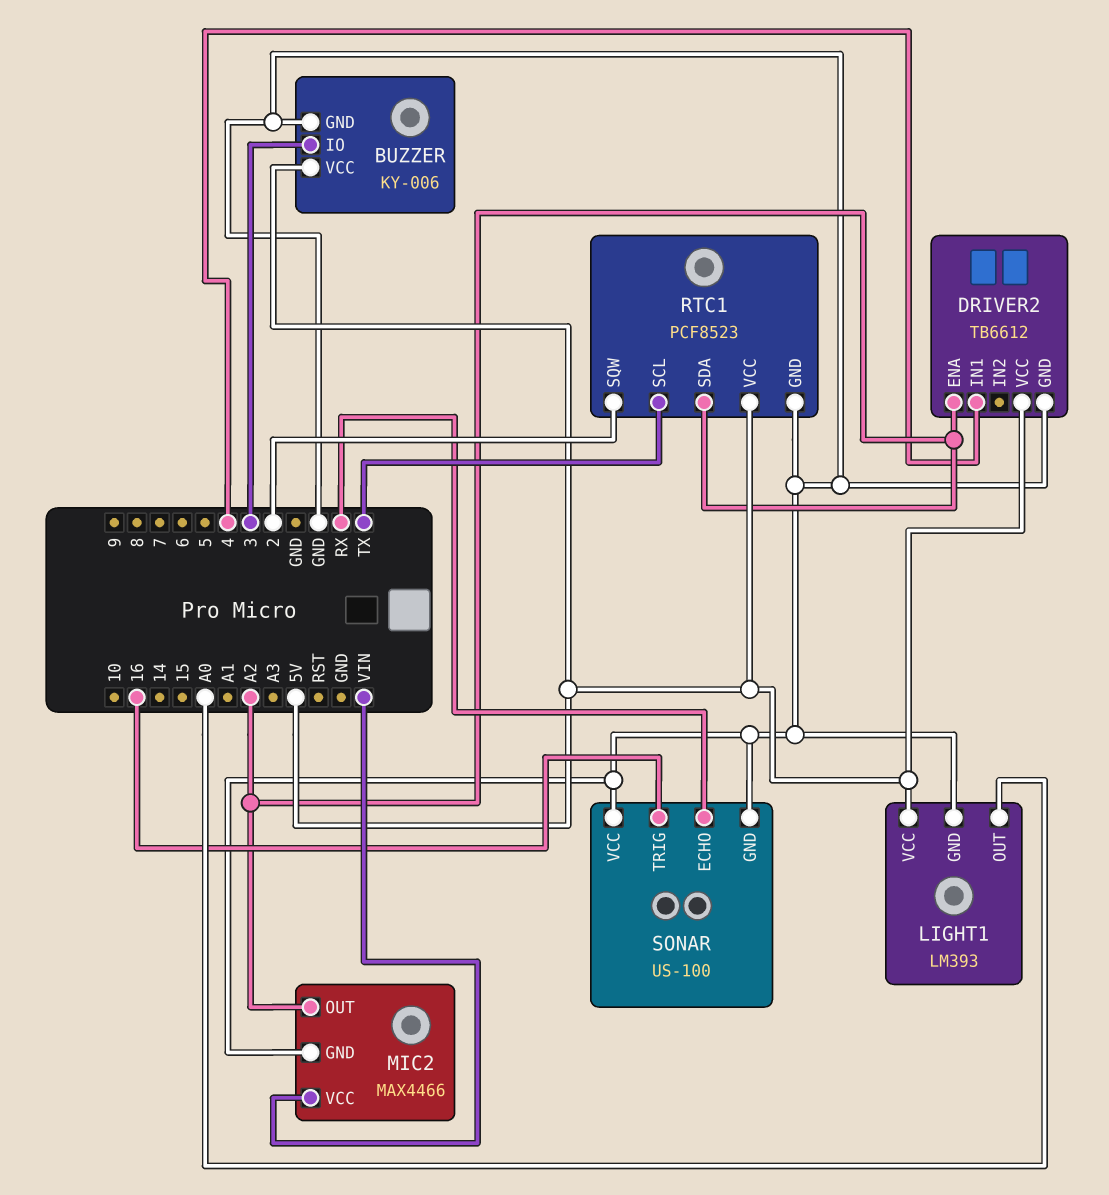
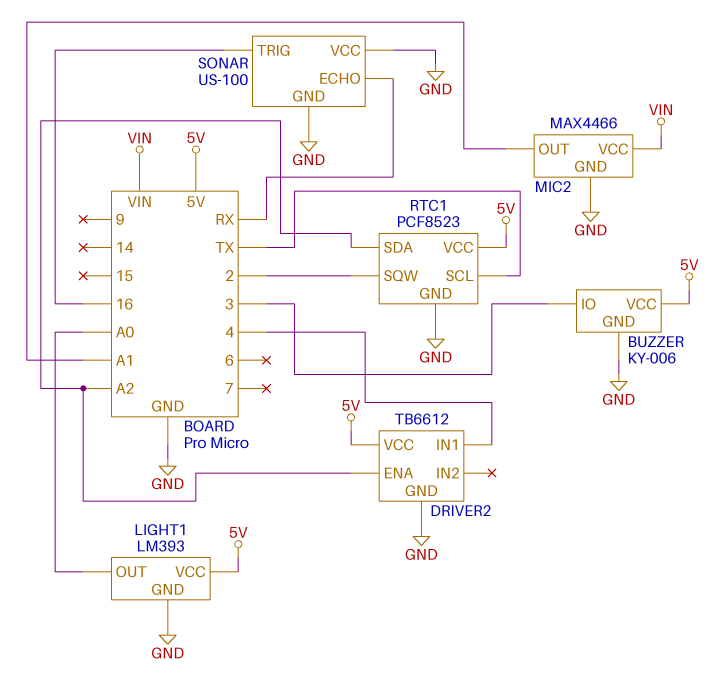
MIC2 pin OUT: A2 -> A1

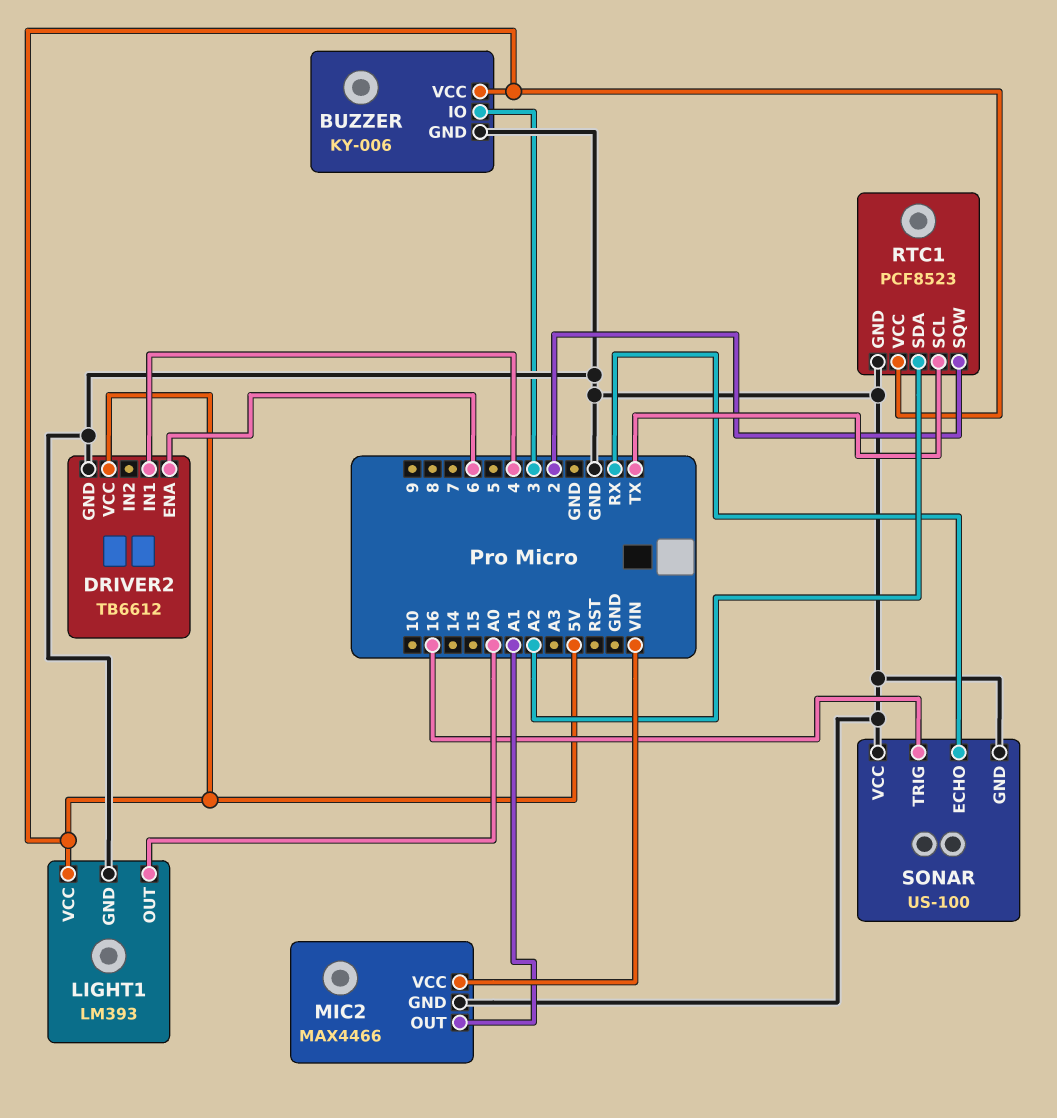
DRIVER2 pin ENA: A2 -> 6

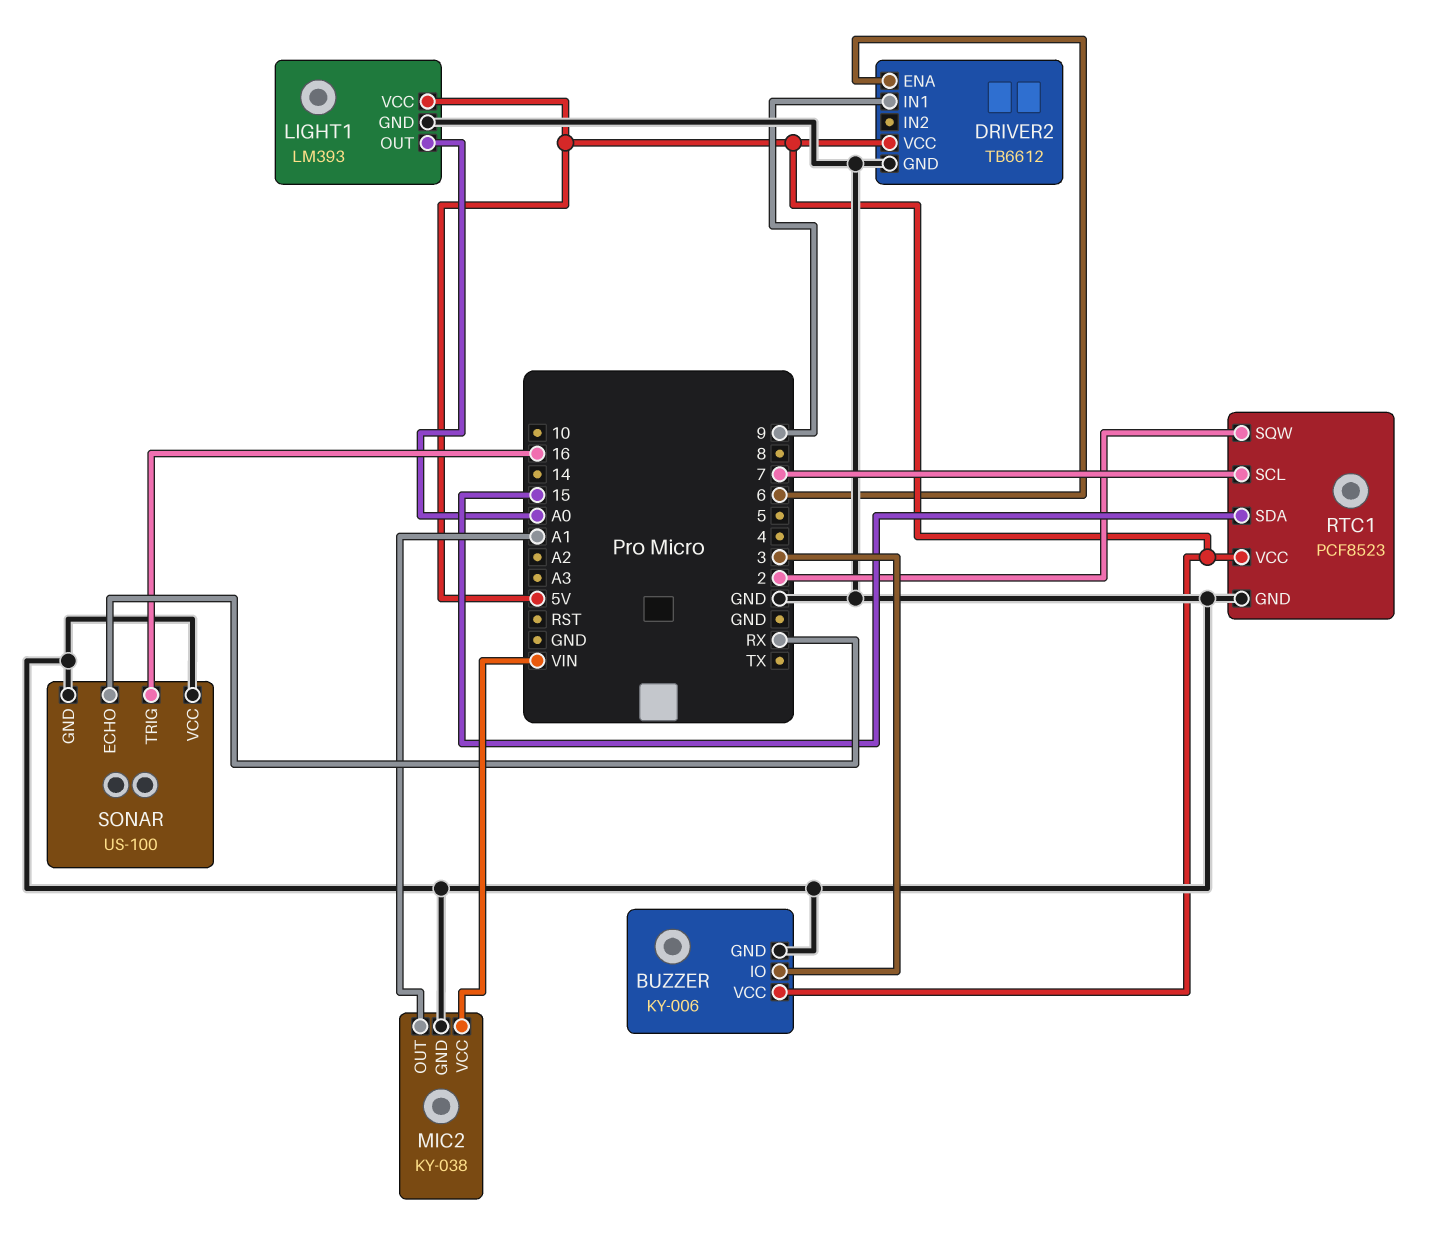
DRIVER2 pin IN1: 4 -> 9
MIC2: MAX4466 -> KY-038
RTC1 pin SCL: TX -> 7
RTC1 pin SDA: A2 -> 15

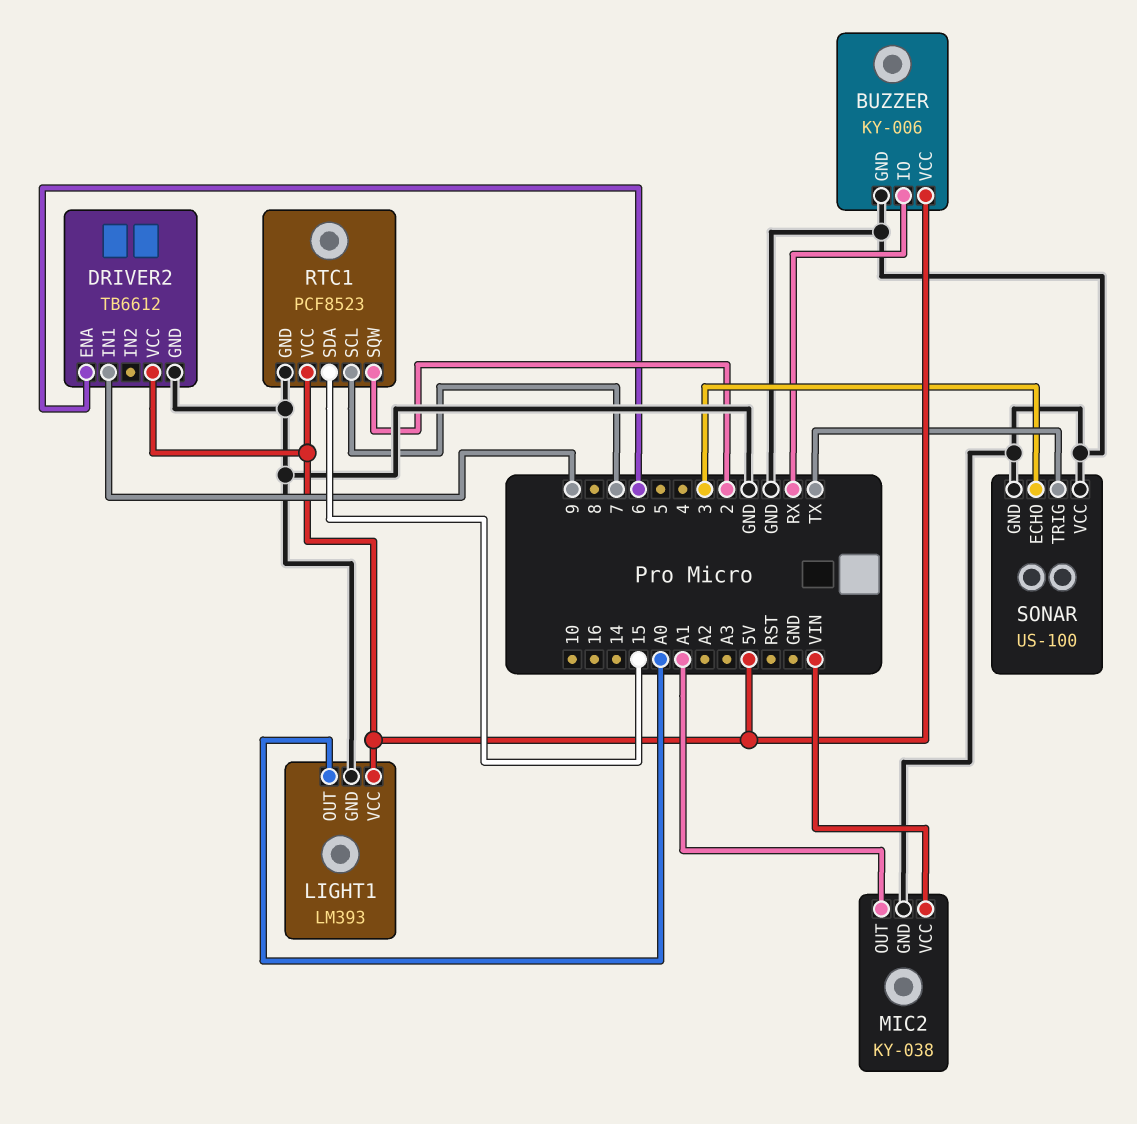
BUZZER pin IO: 3 -> RX
SONAR pin ECHO: RX -> 3
SONAR pin TRIG: 16 -> TX

